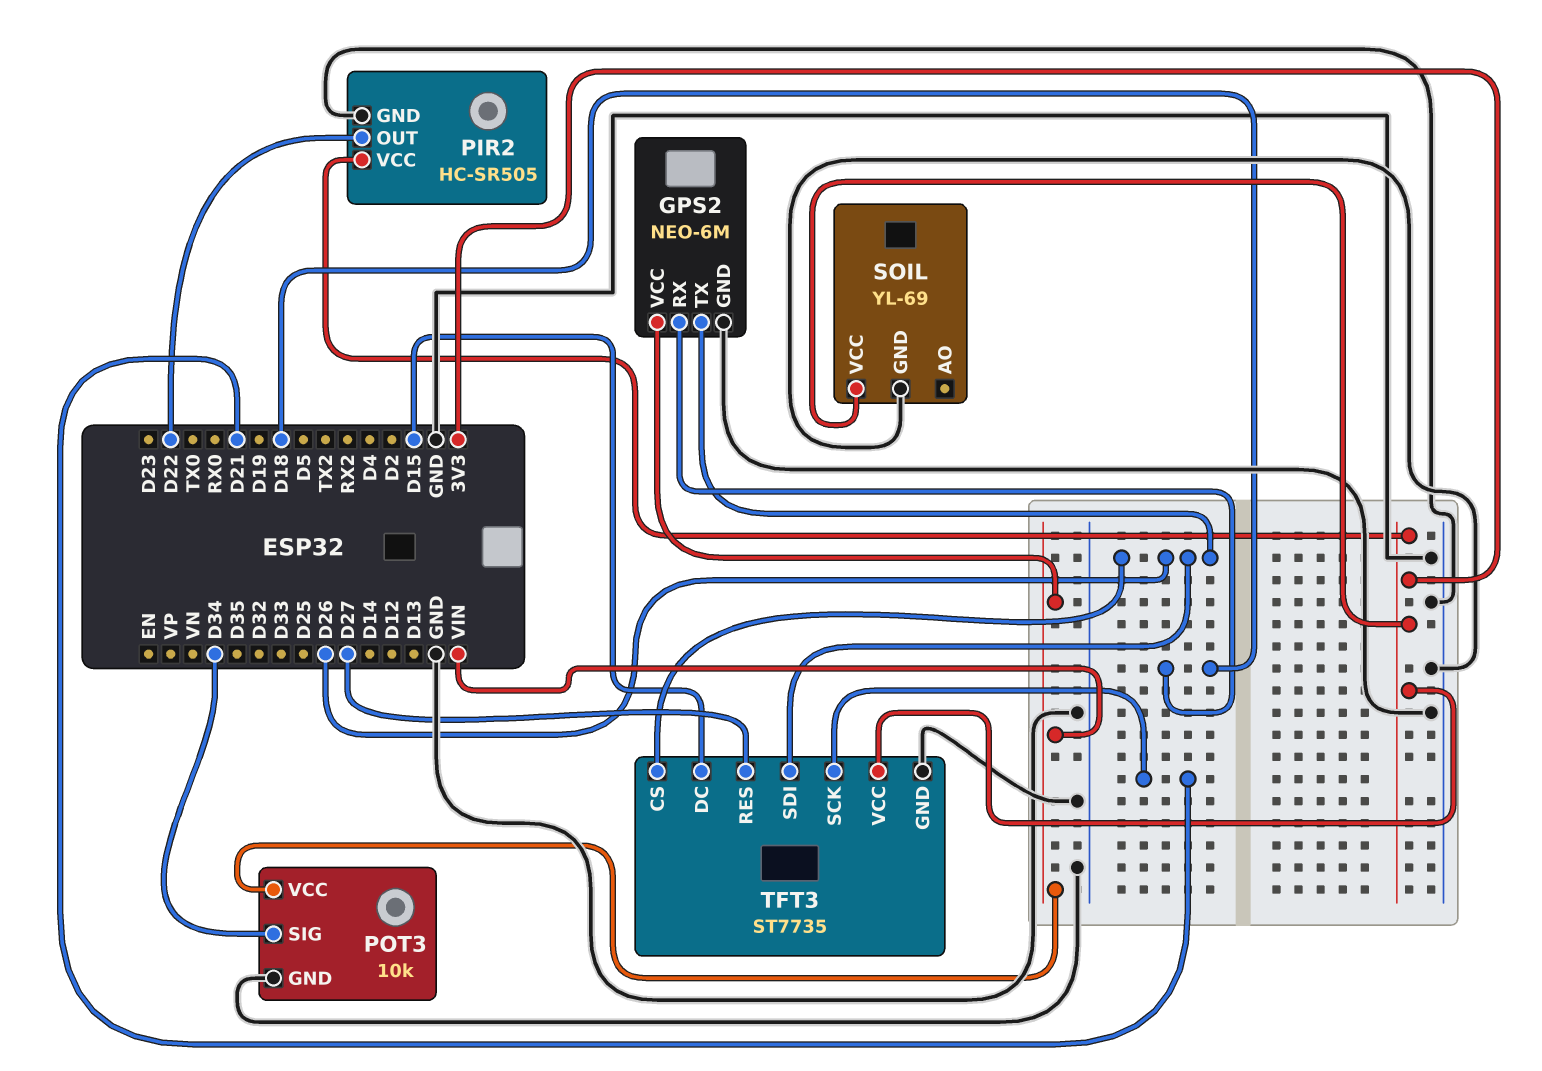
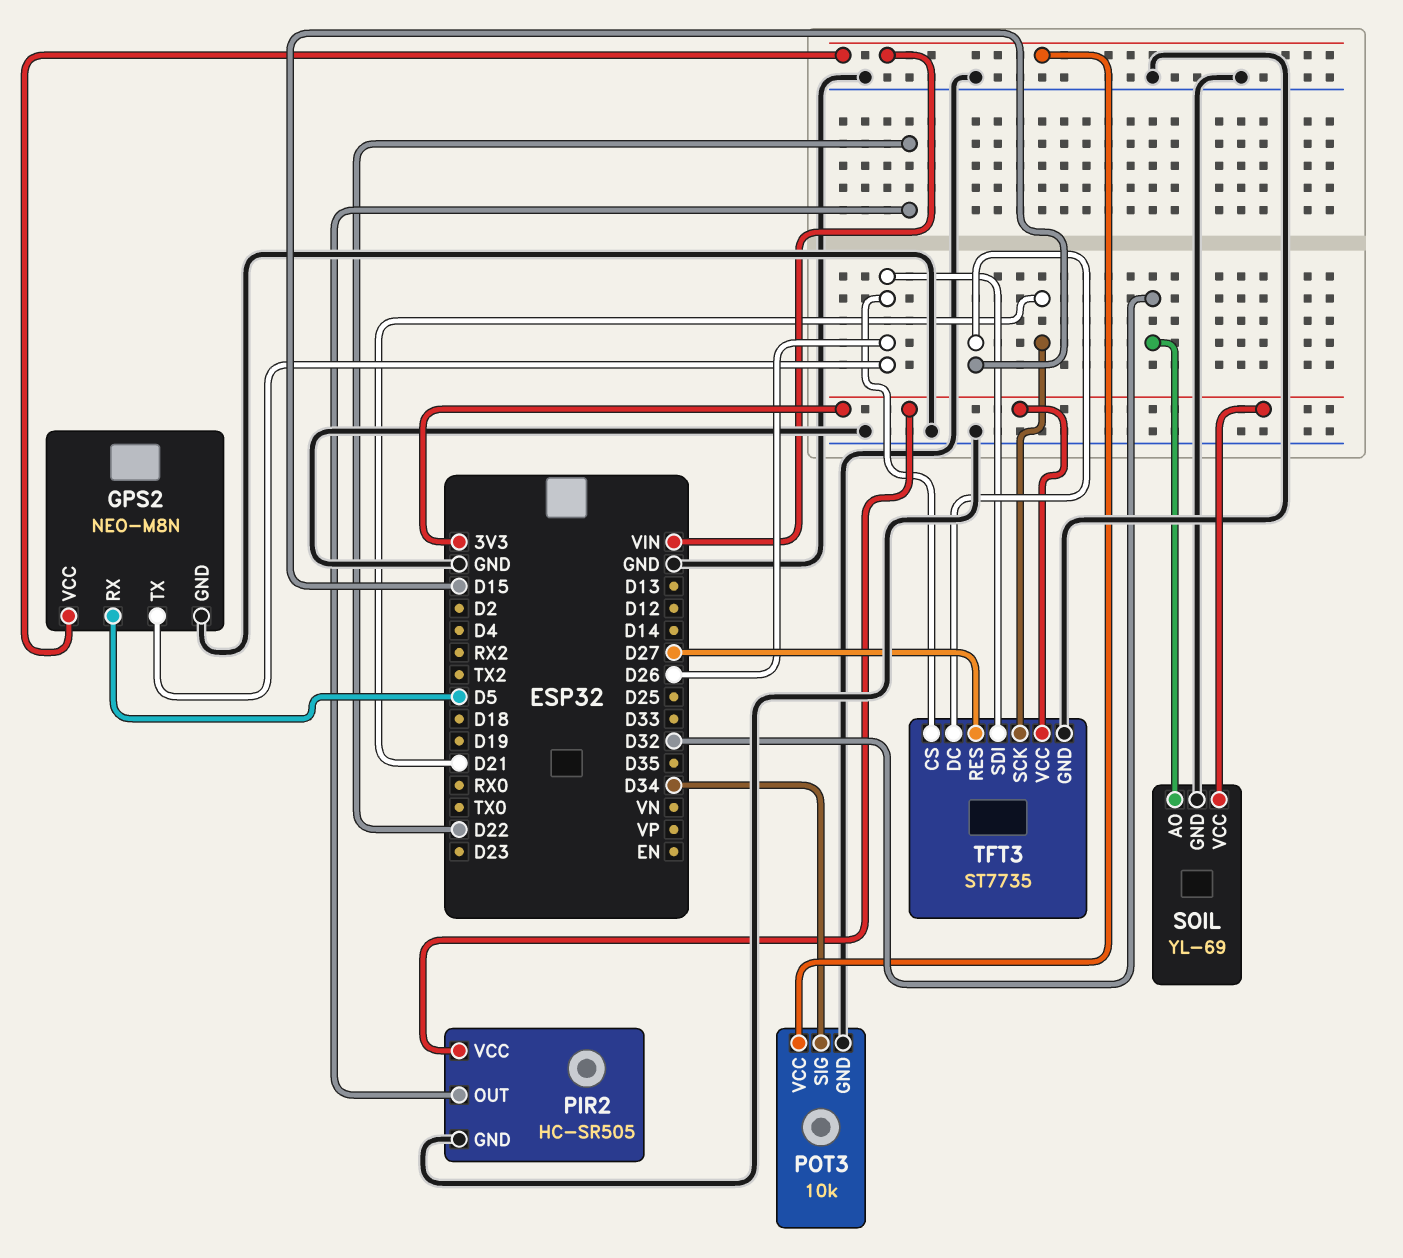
GPS2: NEO-6M -> NEO-M8N
GPS2 pin RX: D18 -> D5
SOIL pin AO: none -> D32

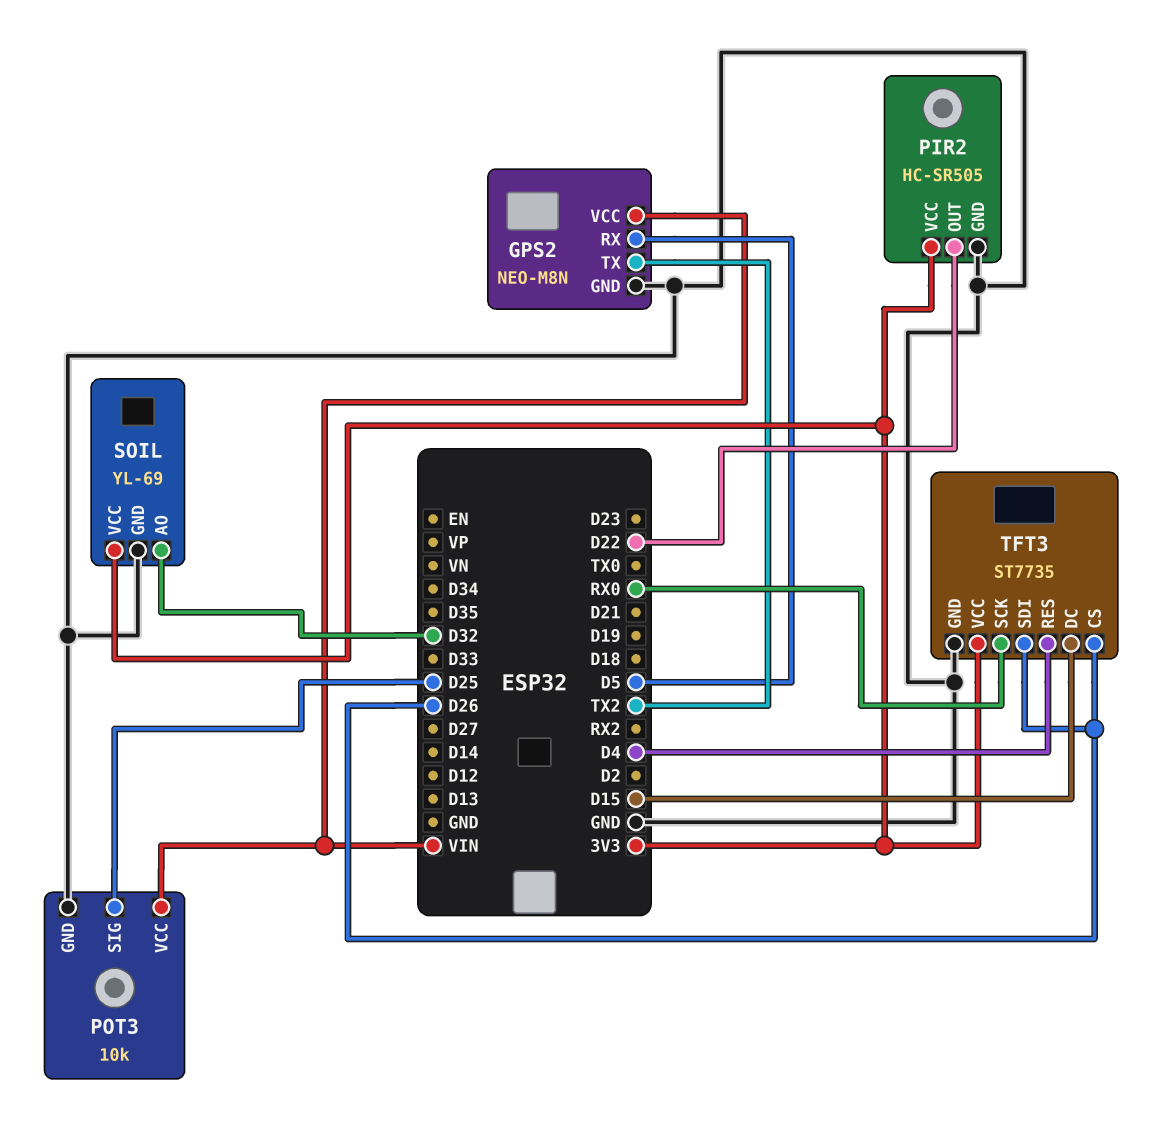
GPS2 pin TX: D26 -> TX2
POT3 pin SIG: D34 -> D25
TFT3 pin RES: D27 -> D4
TFT3 pin SCK: D21 -> RX0

